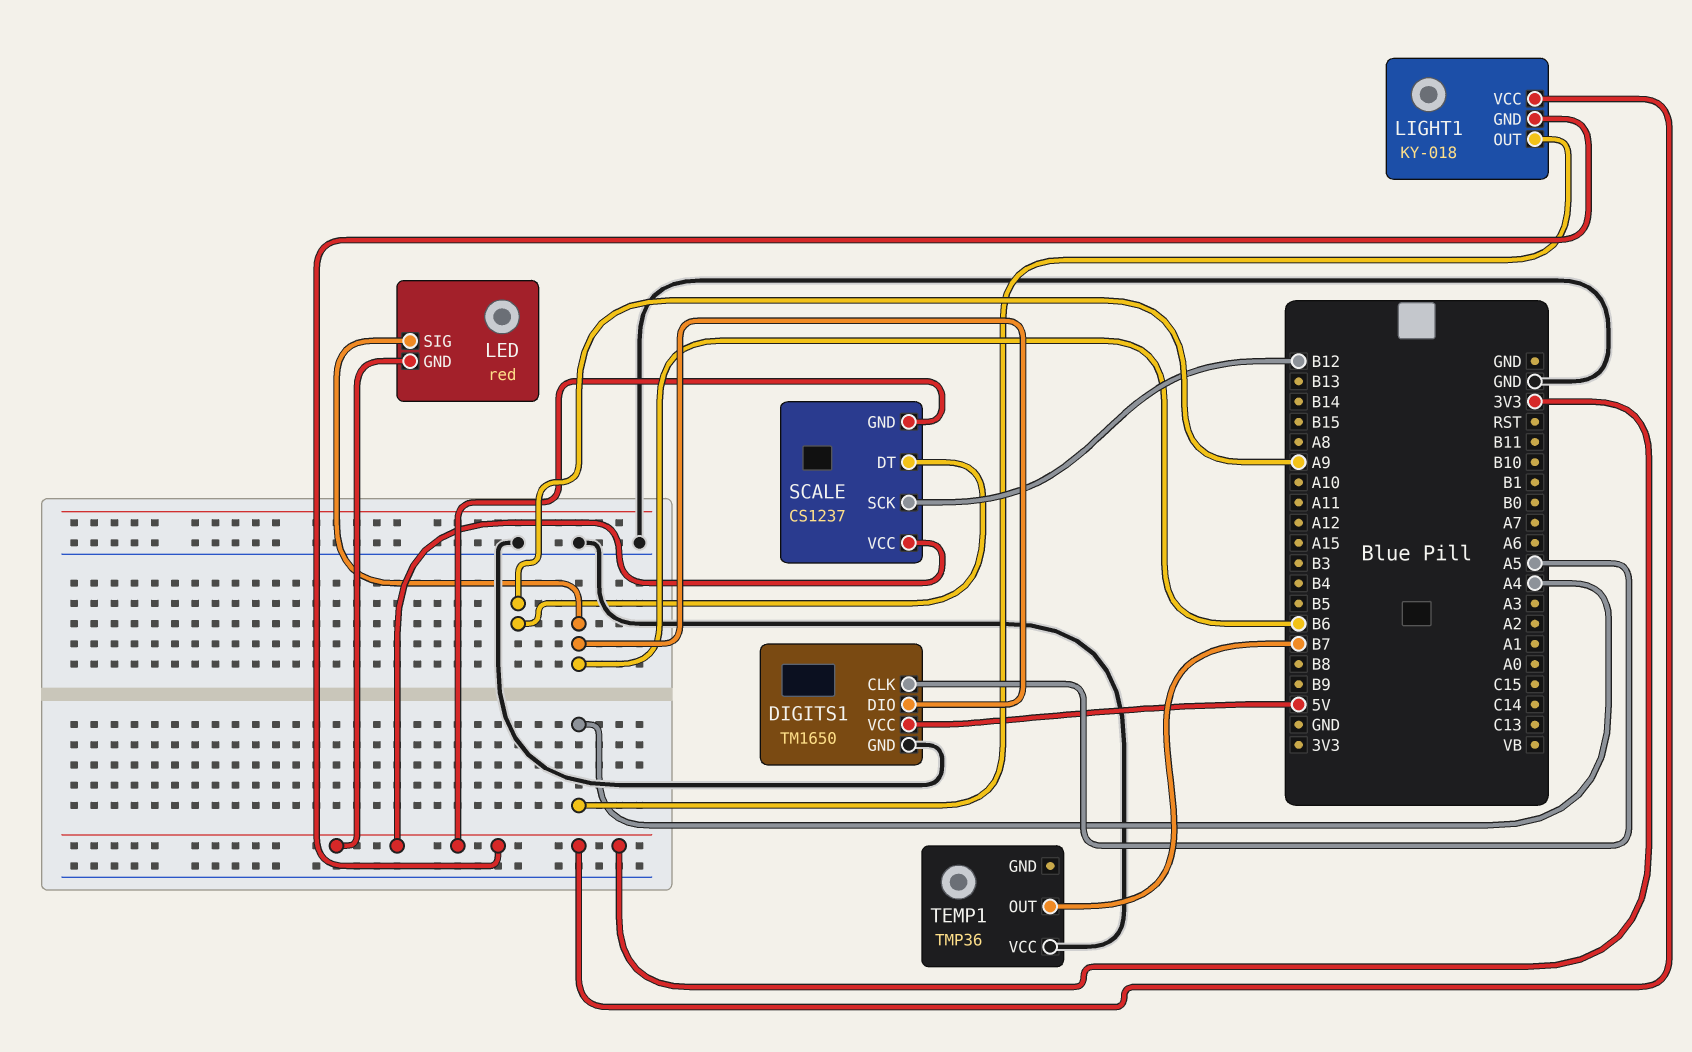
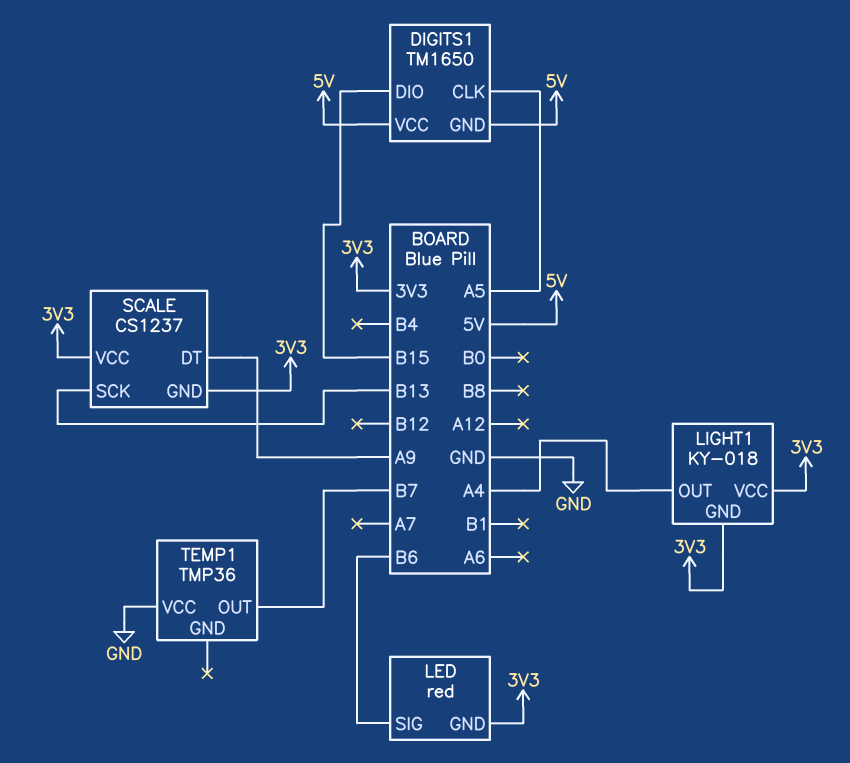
DIGITS1 pin DIO: B6 -> B15
DIGITS1 pin GND: GND -> 5V
SCALE pin SCK: B12 -> B13

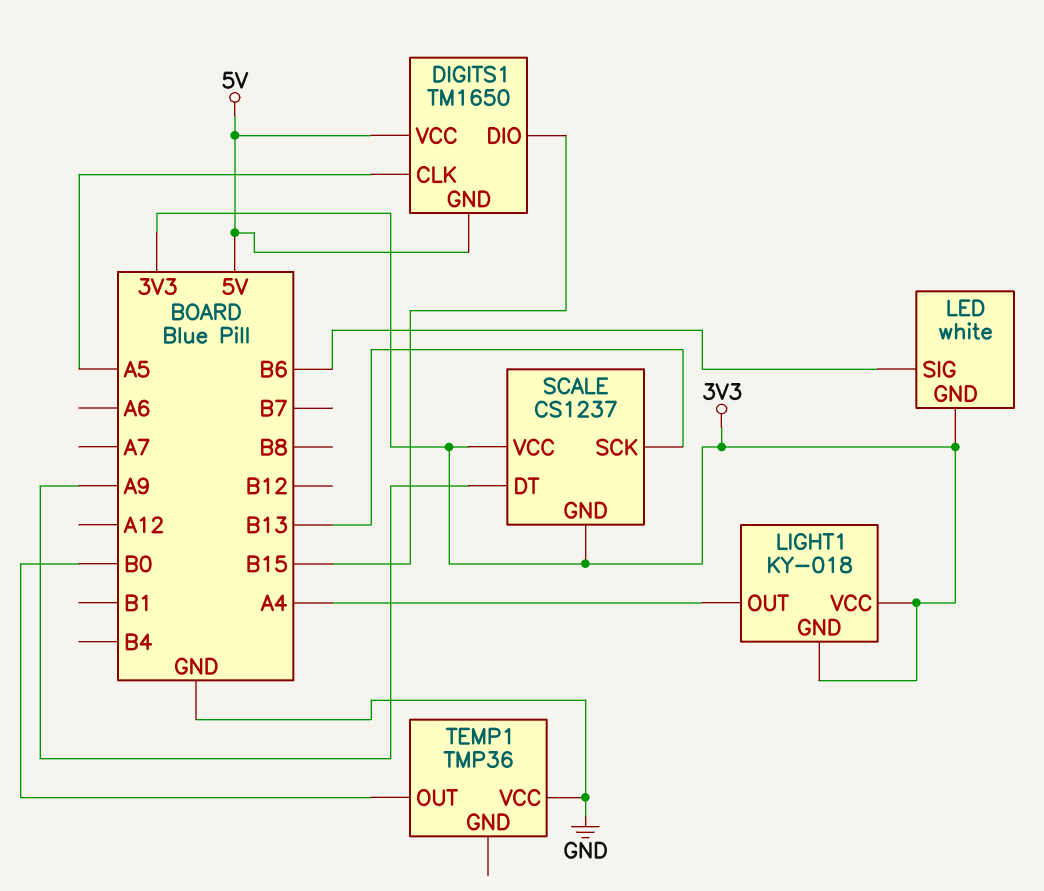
LED: red -> white
TEMP1 pin OUT: B7 -> B0

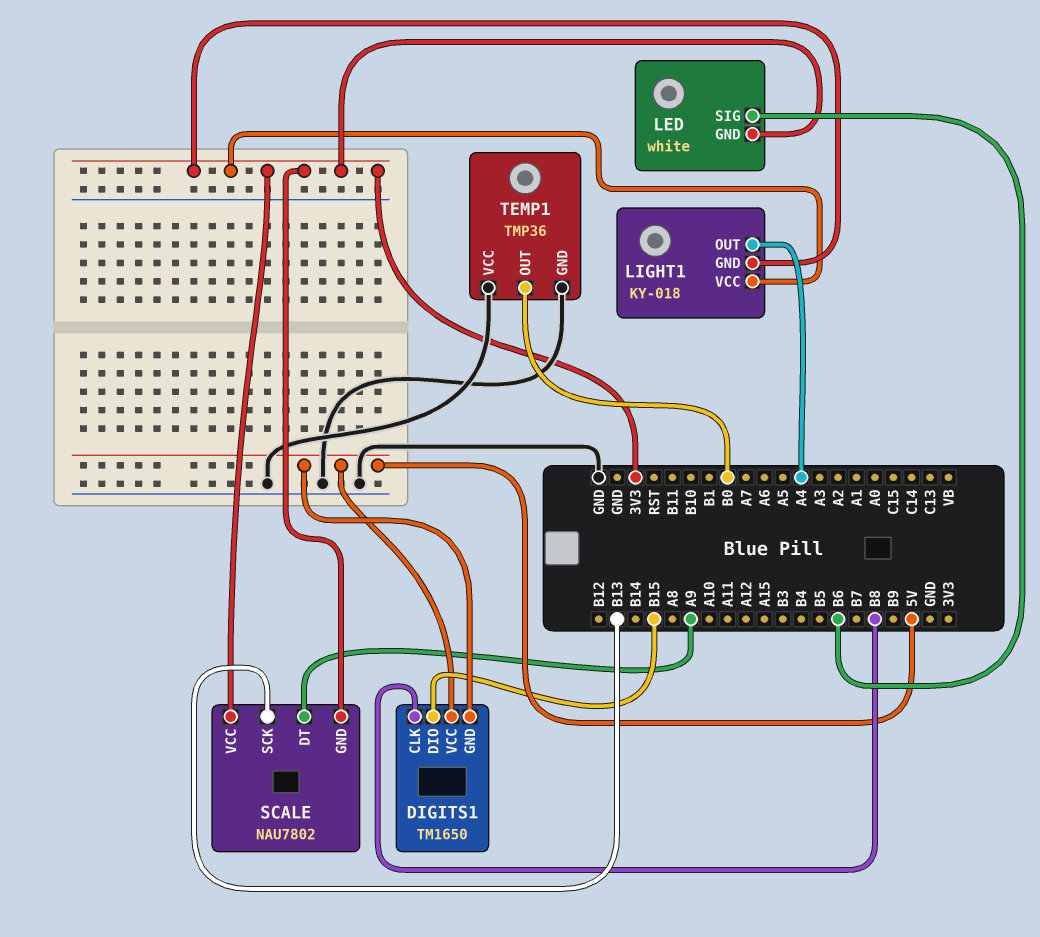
DIGITS1 pin CLK: A5 -> B8
SCALE: CS1237 -> NAU7802
TEMP1 pin GND: none -> GND

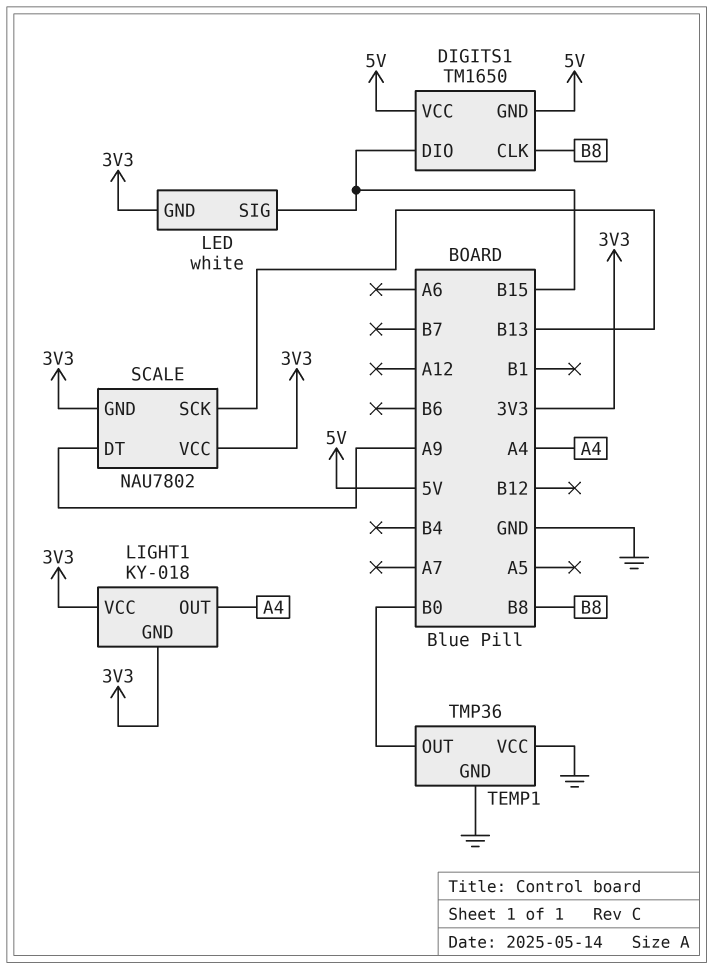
LED pin SIG: B6 -> B15

